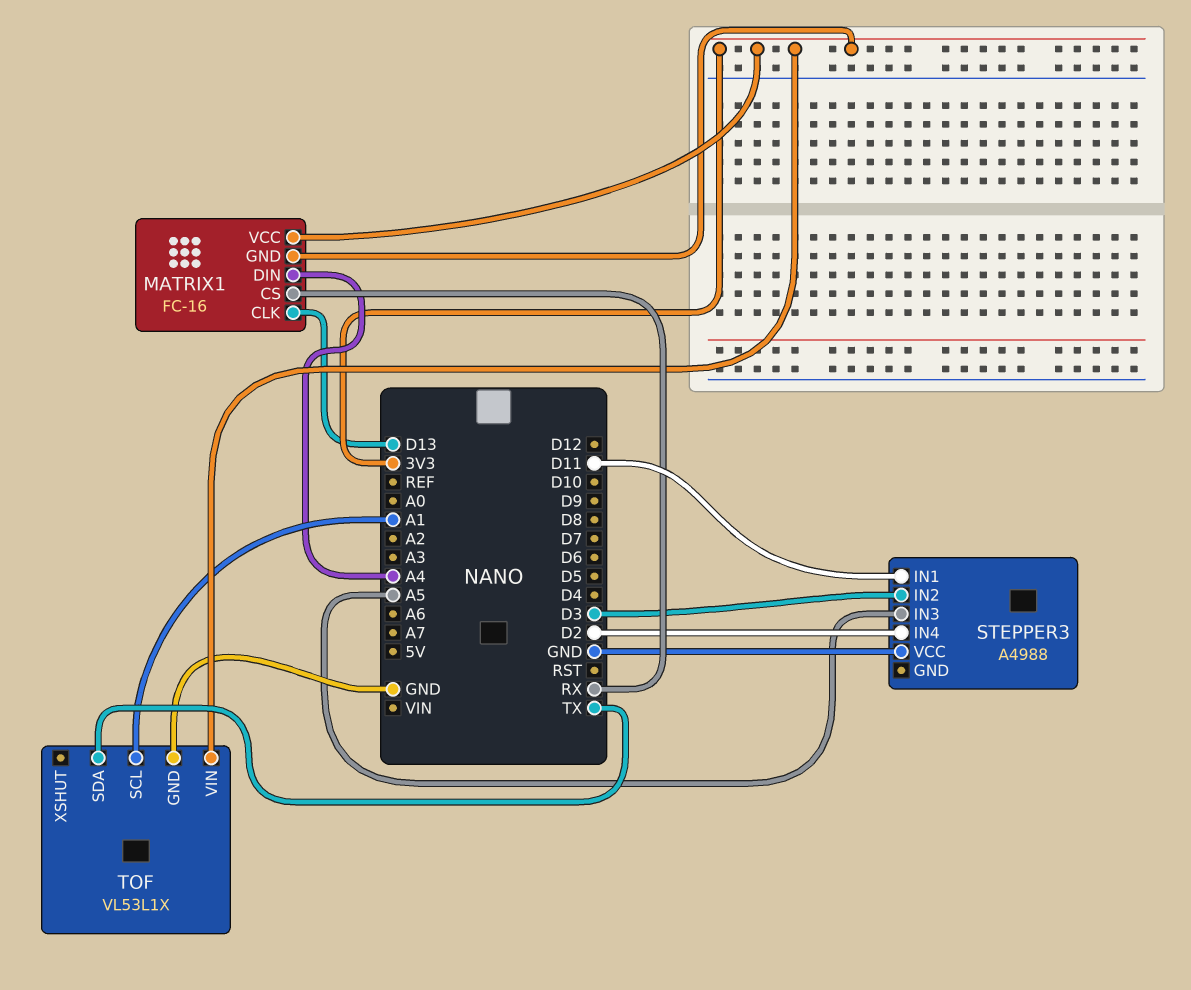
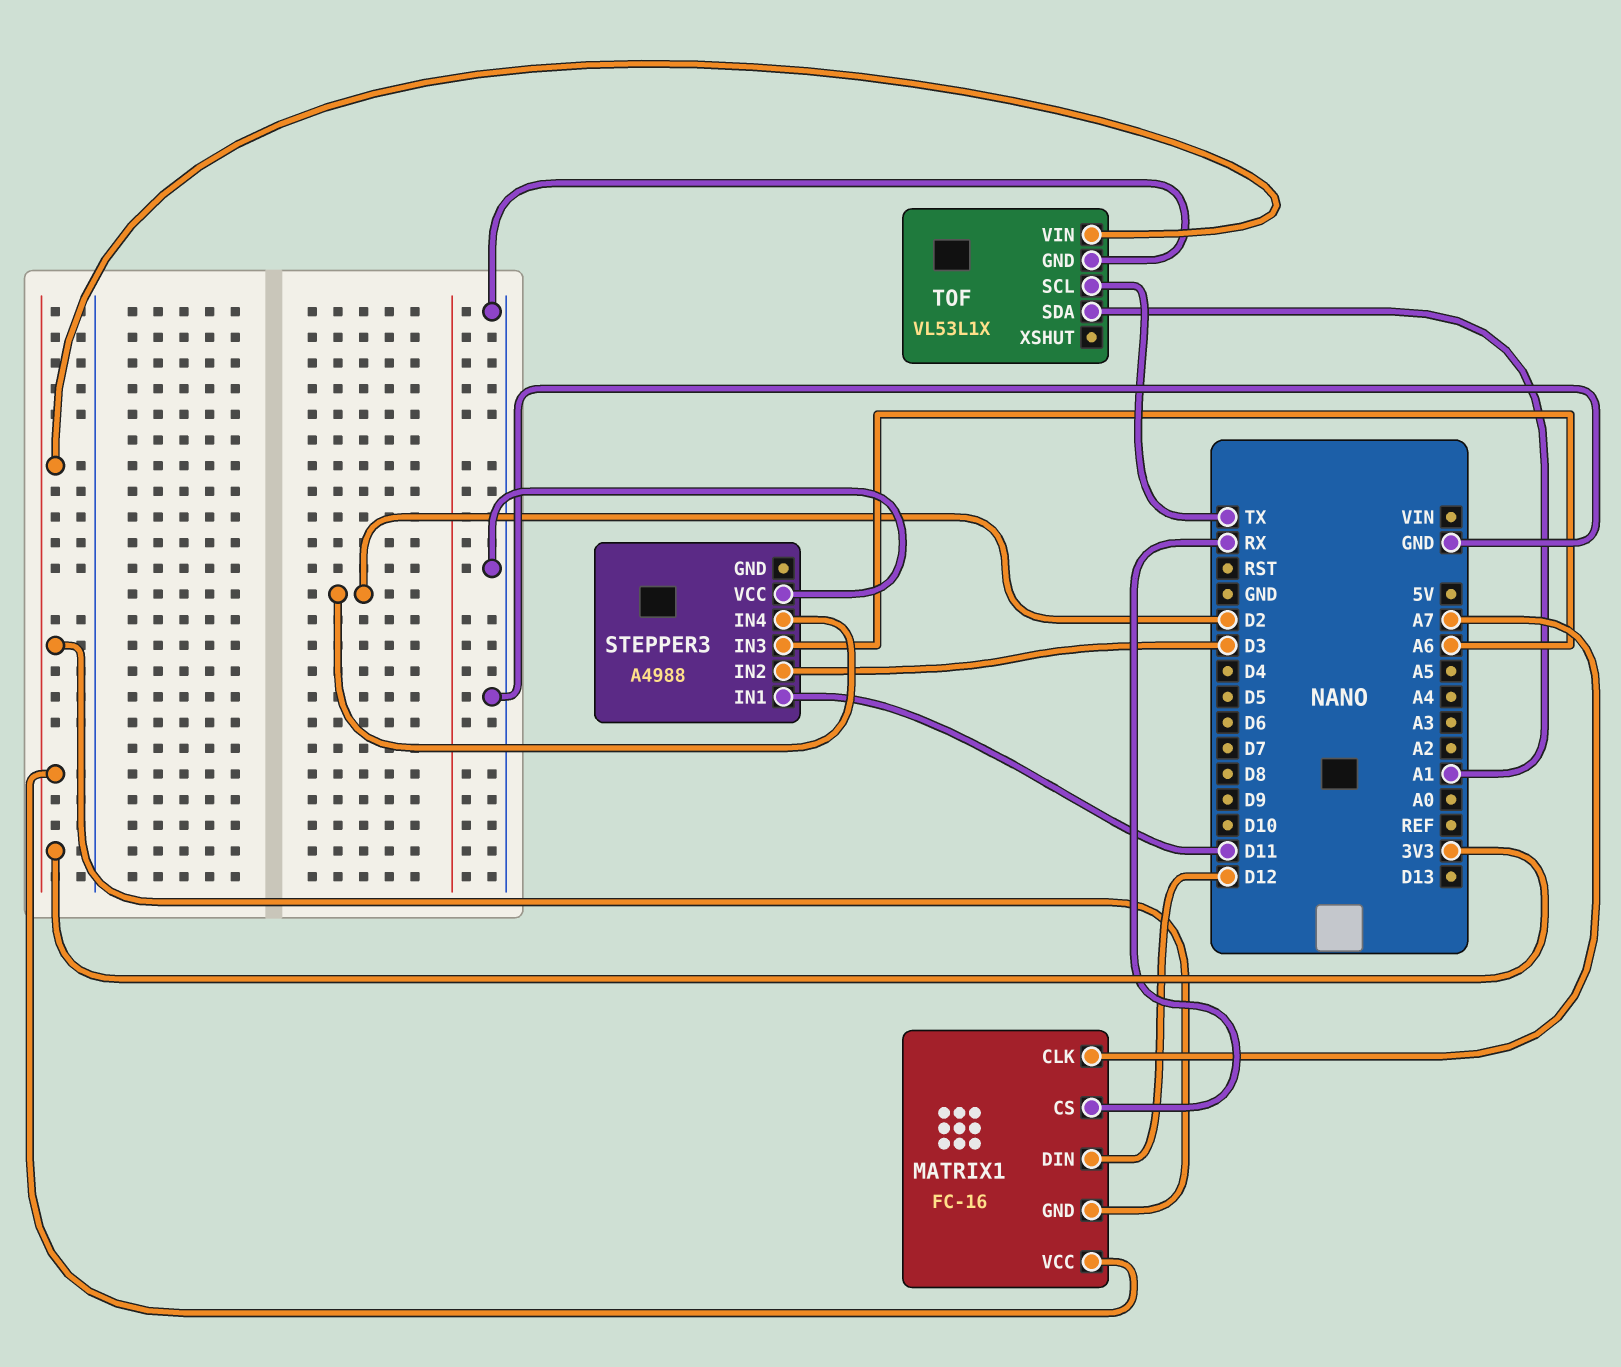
MATRIX1 pin CLK: D13 -> A7
MATRIX1 pin DIN: A4 -> D12
STEPPER3 pin IN3: A5 -> A6
TOF pin SCL: A1 -> TX
TOF pin SDA: TX -> A1

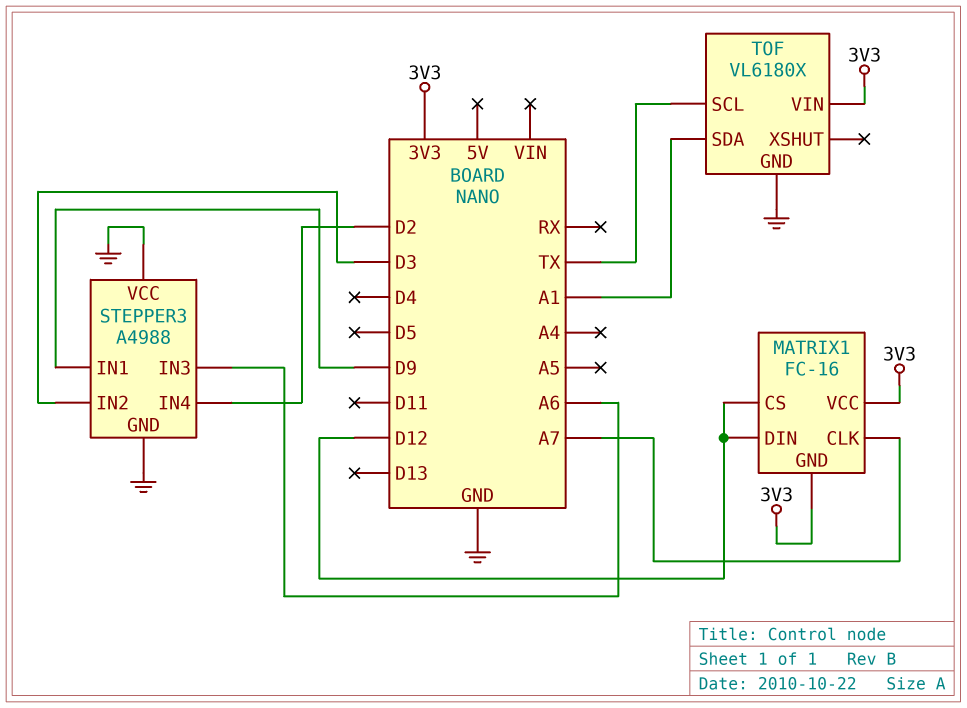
MATRIX1 pin CS: RX -> D12
STEPPER3 pin GND: none -> GND
STEPPER3 pin IN1: D11 -> D9
TOF: VL53L1X -> VL6180X

